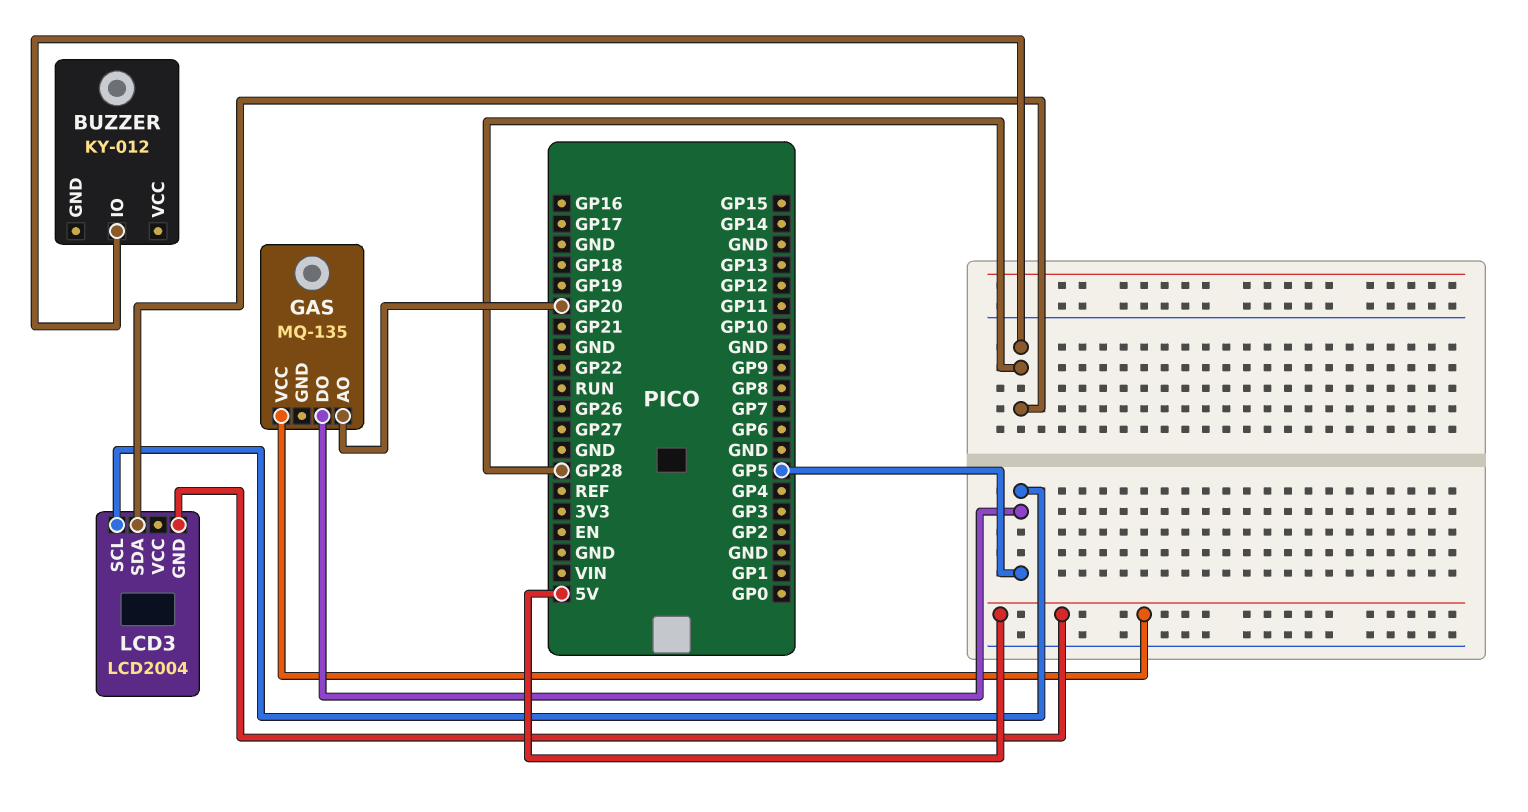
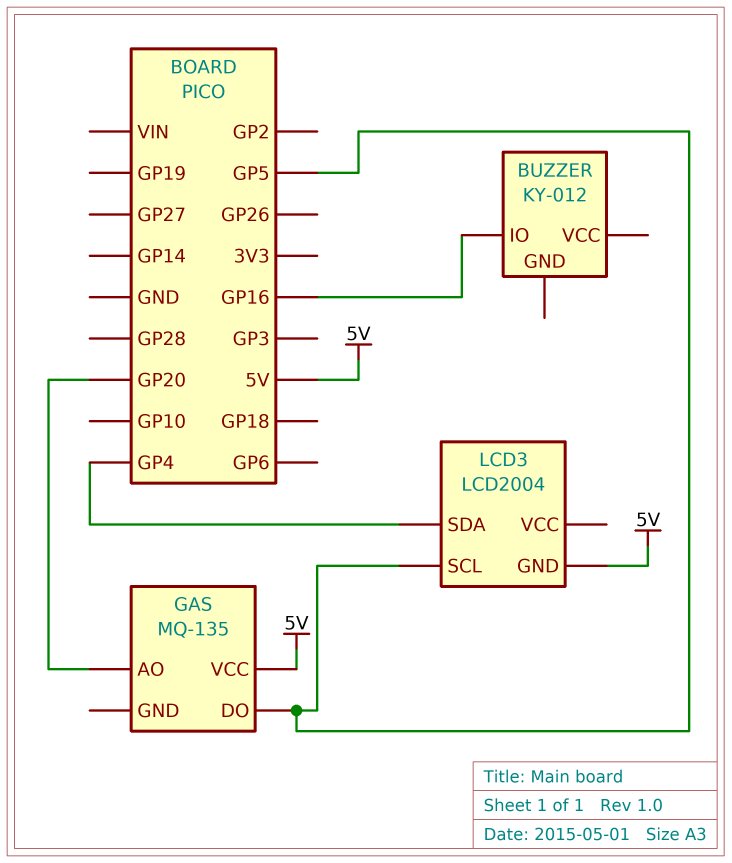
BUZZER pin IO: GP28 -> GP16
LCD3 pin SDA: GP28 -> GP4

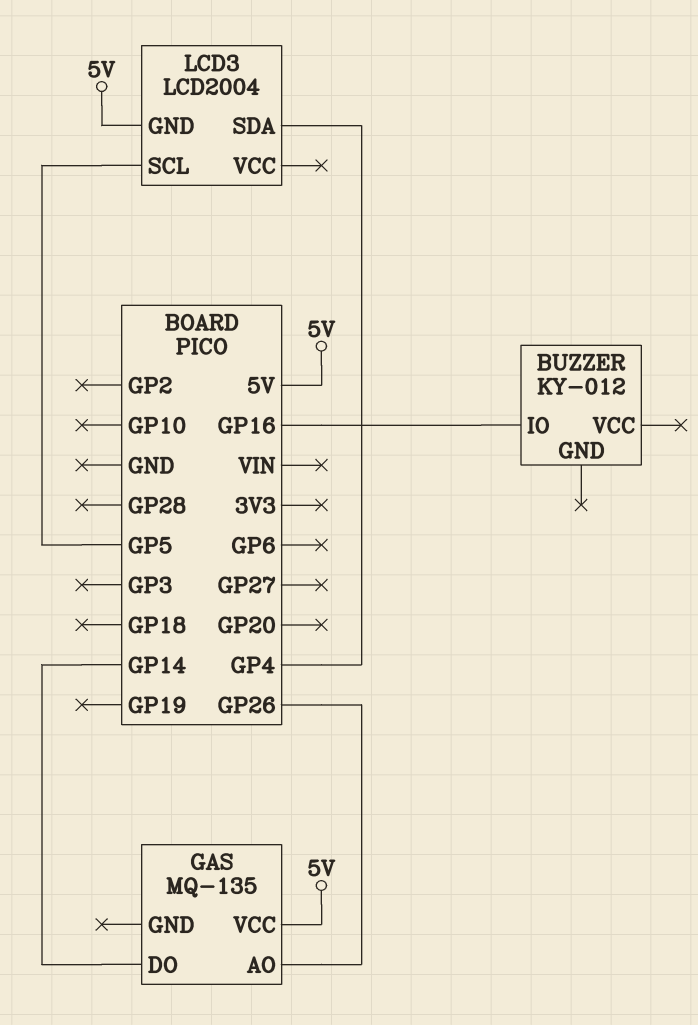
GAS pin AO: GP20 -> GP26
GAS pin DO: GP5 -> GP14

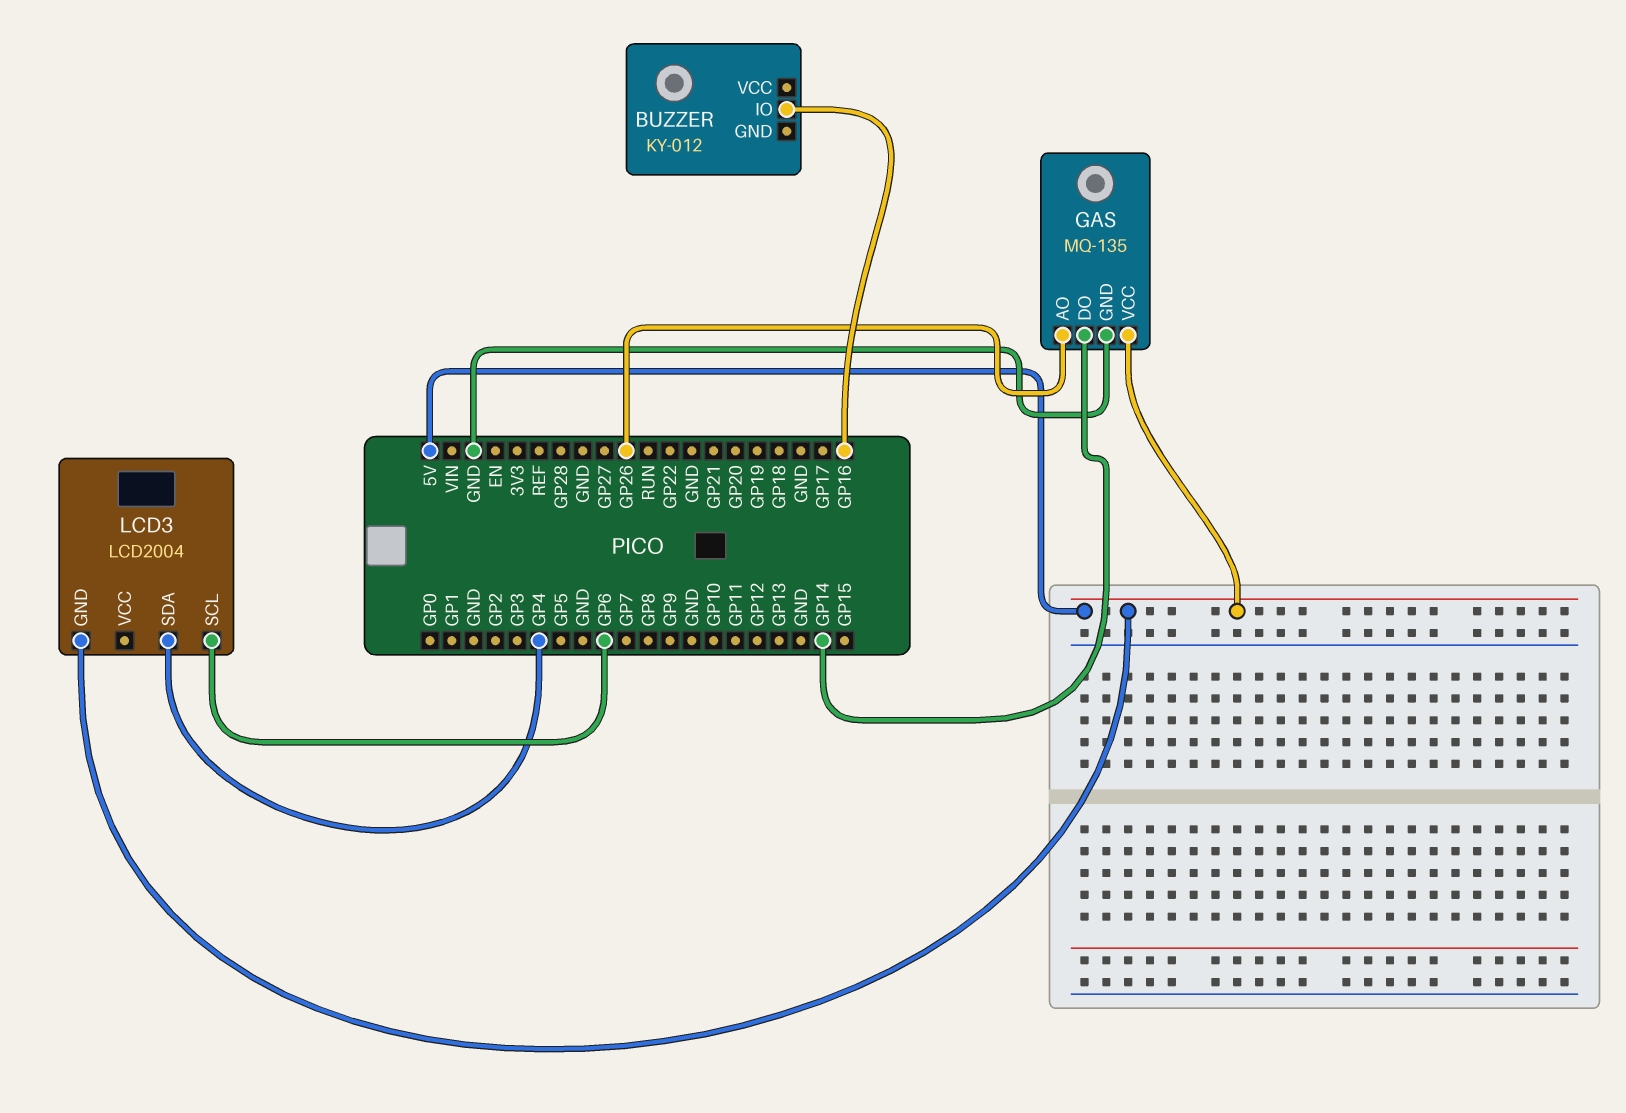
GAS pin GND: none -> GND
LCD3 pin SCL: GP5 -> GP6

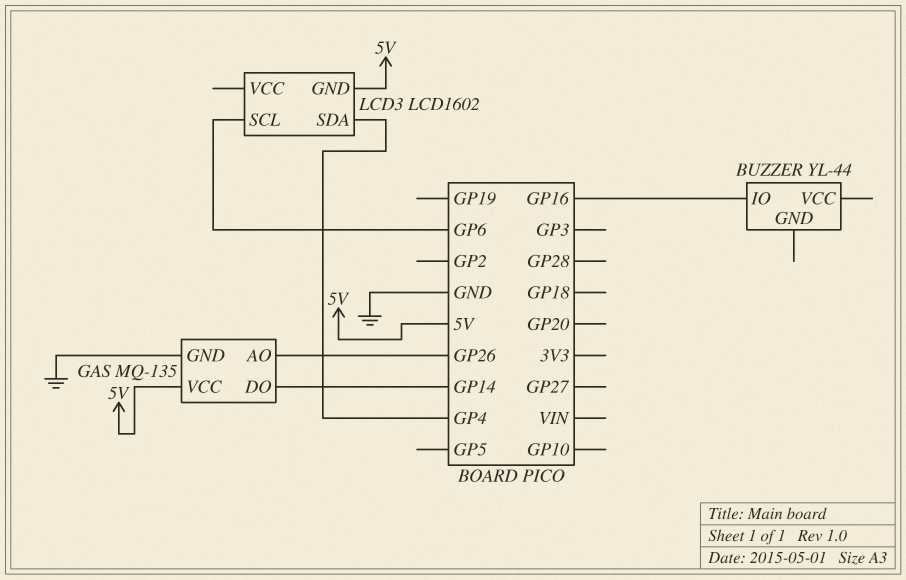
BUZZER: KY-012 -> YL-44
LCD3: LCD2004 -> LCD1602

